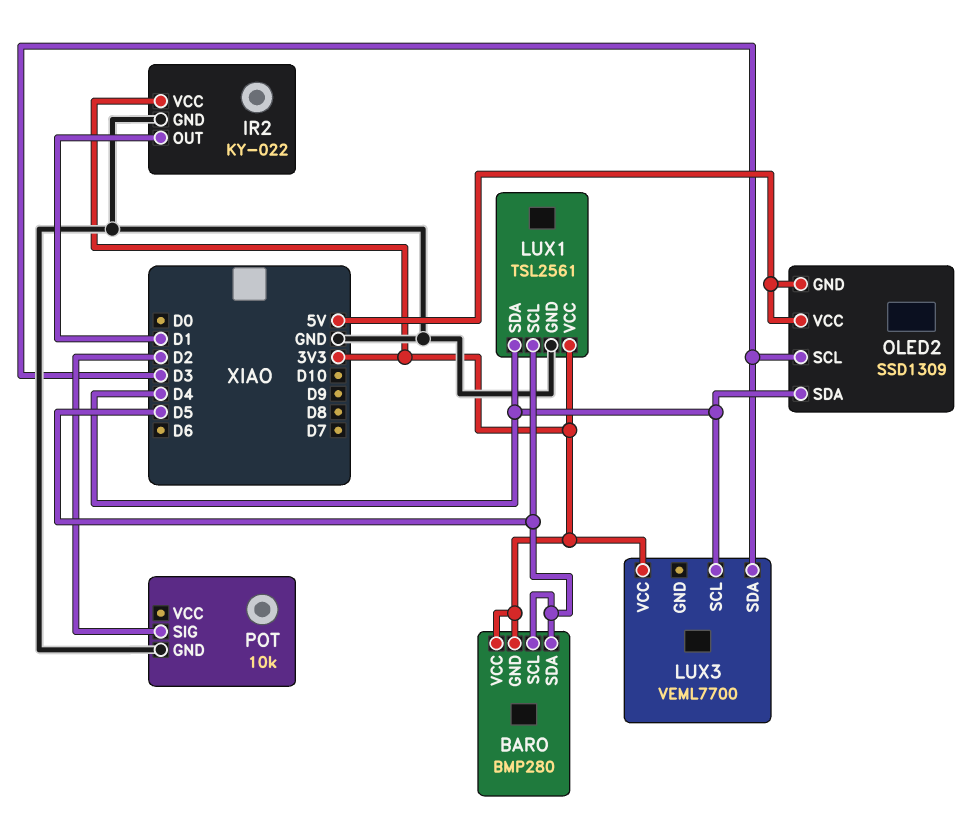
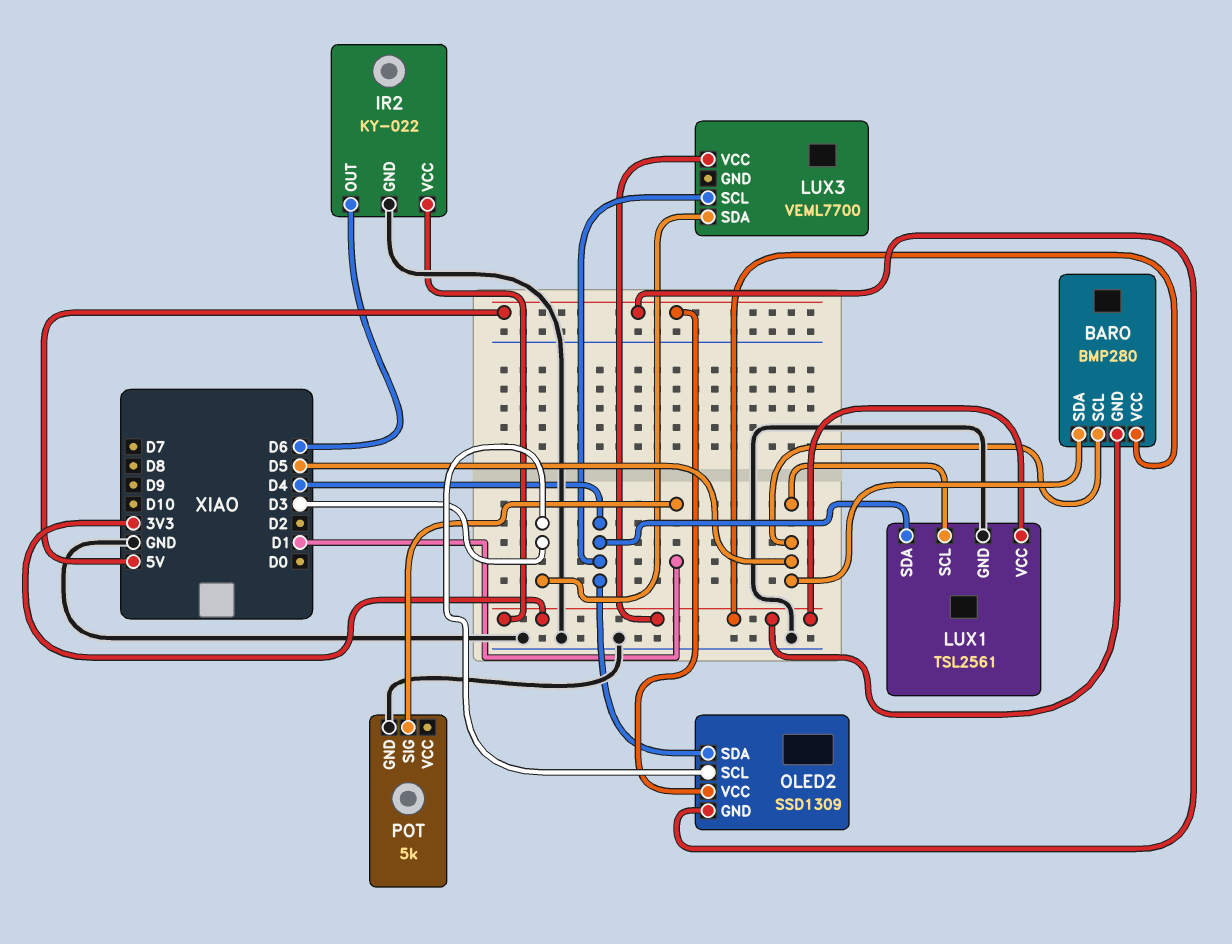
IR2 pin OUT: D1 -> D6
POT: 10k -> 5k
POT pin SIG: D2 -> D1

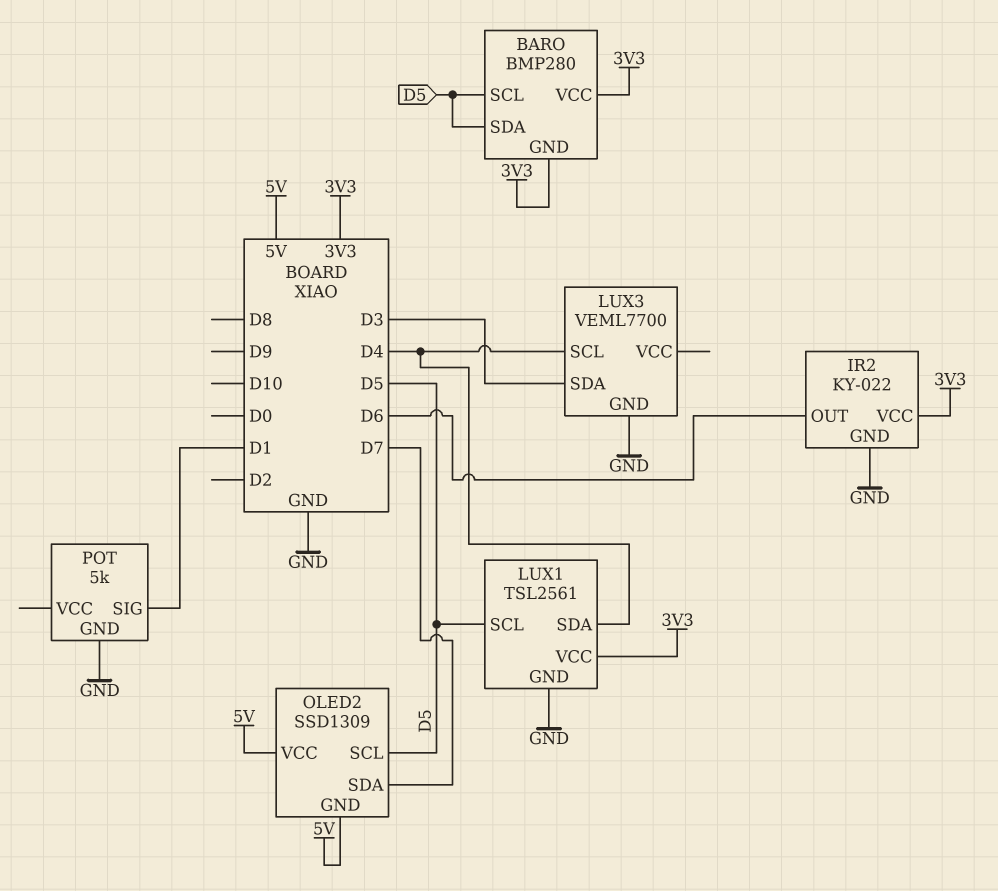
LUX3 pin GND: none -> GND
LUX3 pin VCC: 3V3 -> none
OLED2 pin SCL: D3 -> D5
OLED2 pin SDA: D4 -> D7

